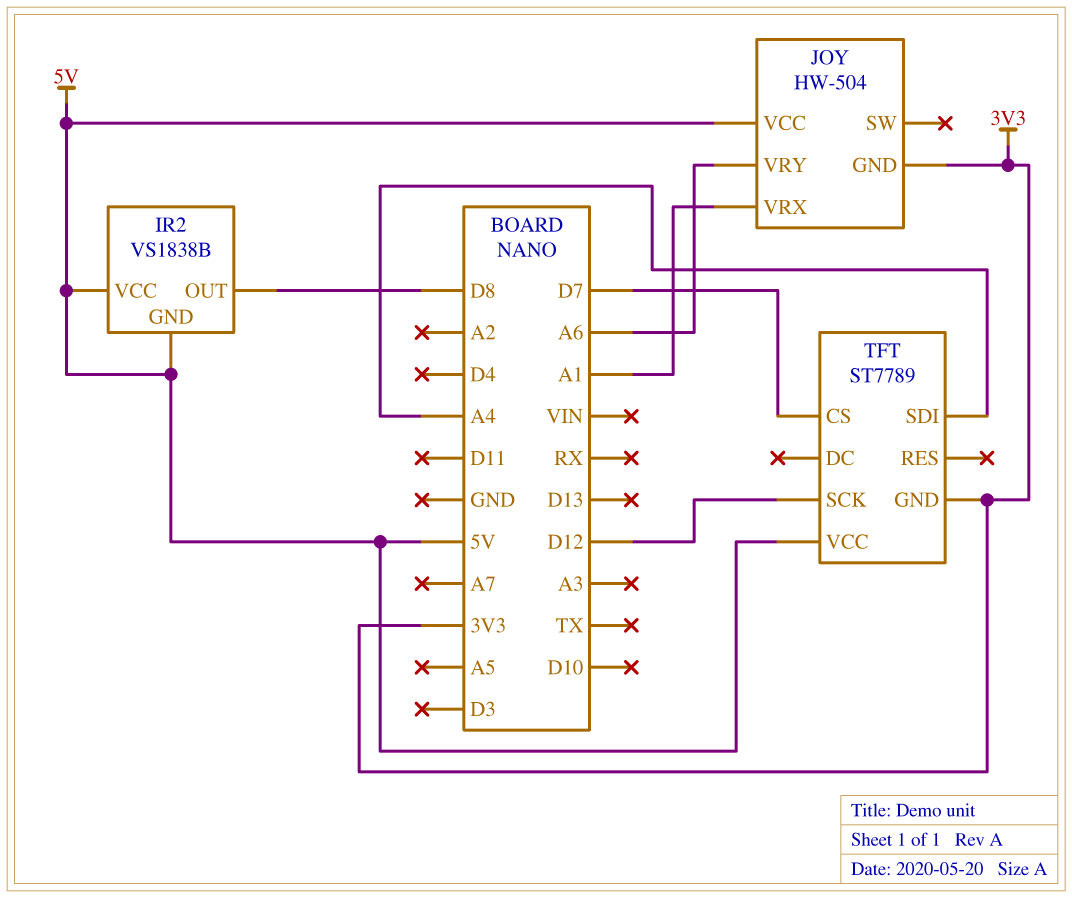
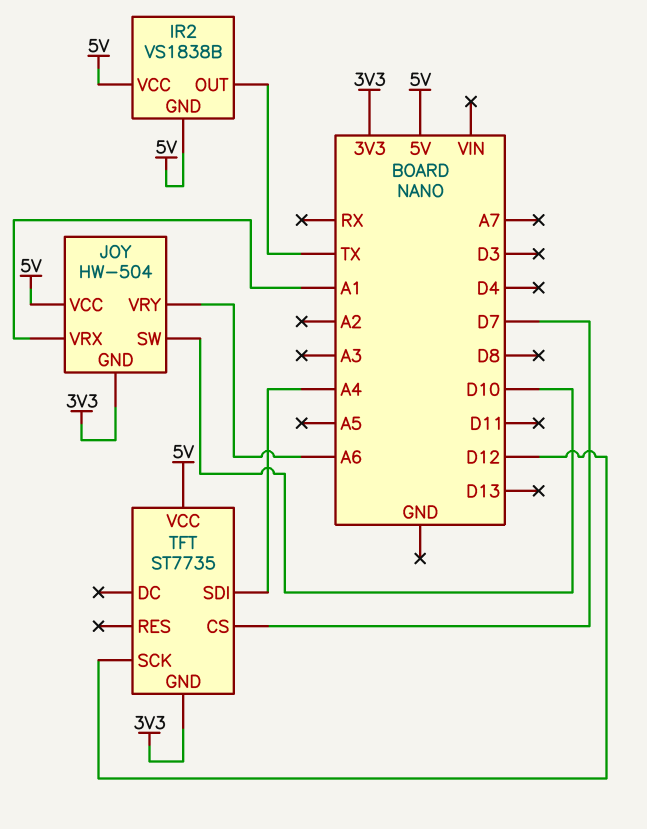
IR2 pin OUT: D8 -> TX
JOY pin SW: none -> D10
TFT: ST7789 -> ST7735

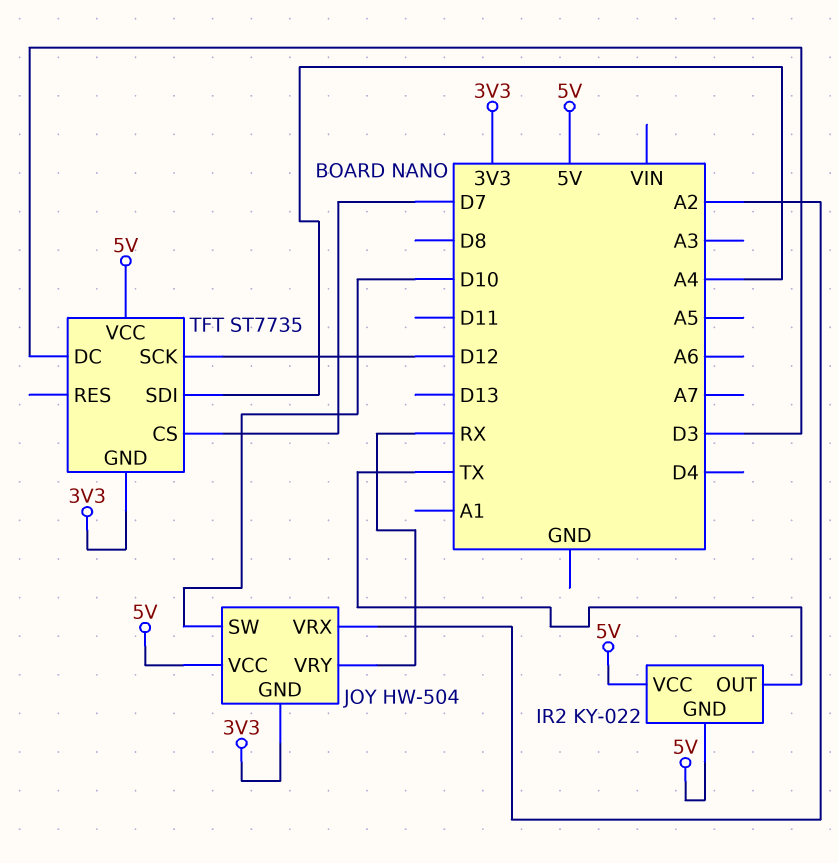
IR2: VS1838B -> KY-022
JOY pin VRX: A1 -> A2
JOY pin VRY: A6 -> RX
TFT pin DC: none -> D3

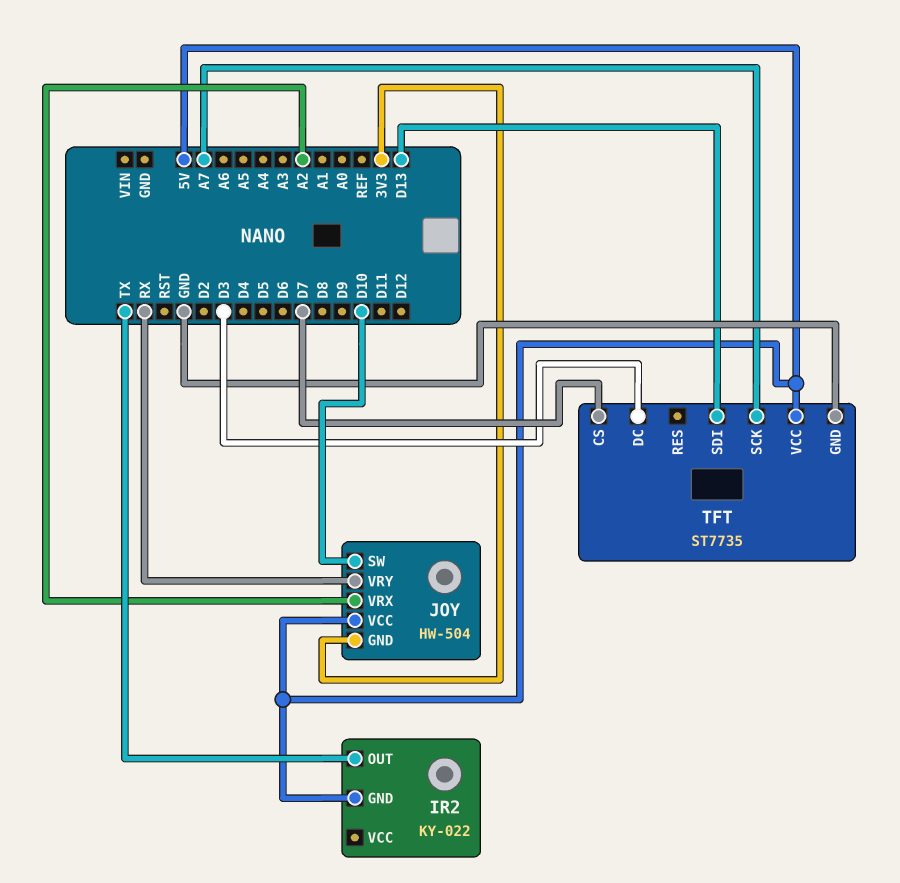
IR2 pin VCC: 5V -> none
TFT pin GND: 3V3 -> GND
TFT pin SCK: D12 -> A7
TFT pin SDI: A4 -> D13

